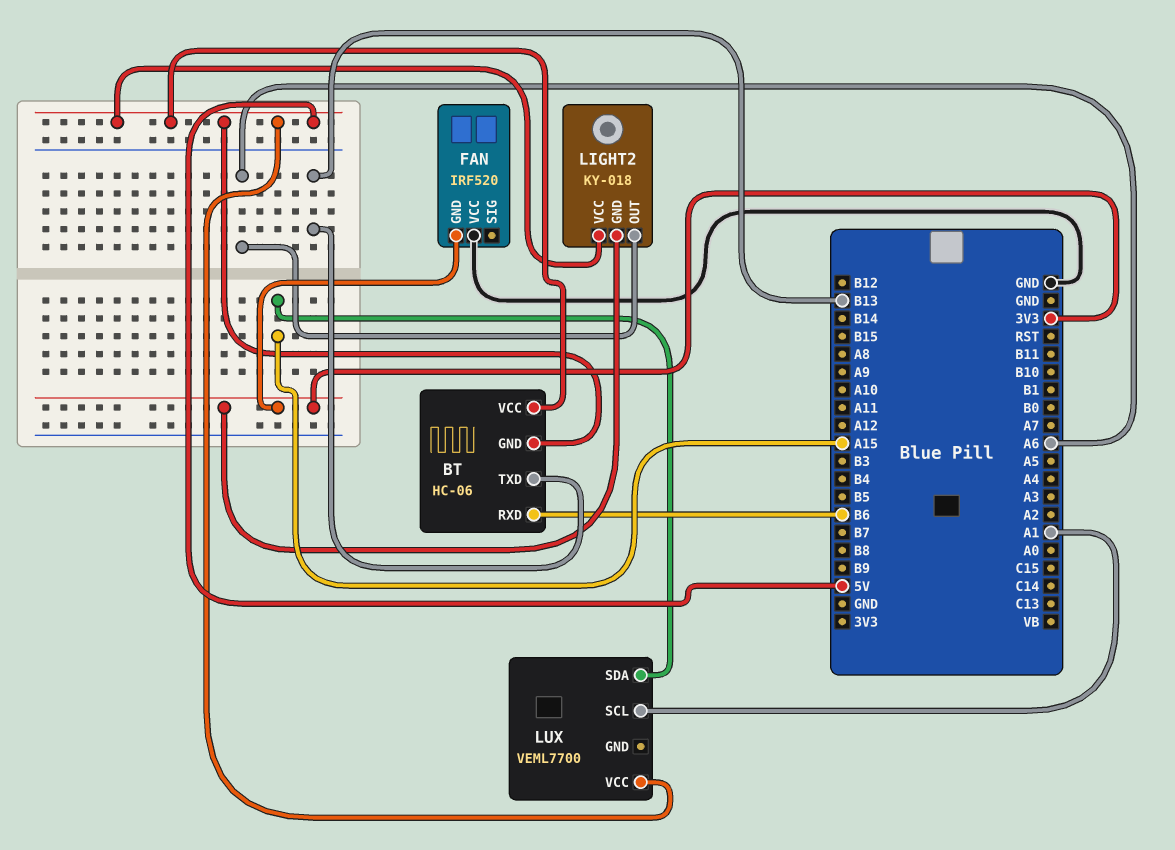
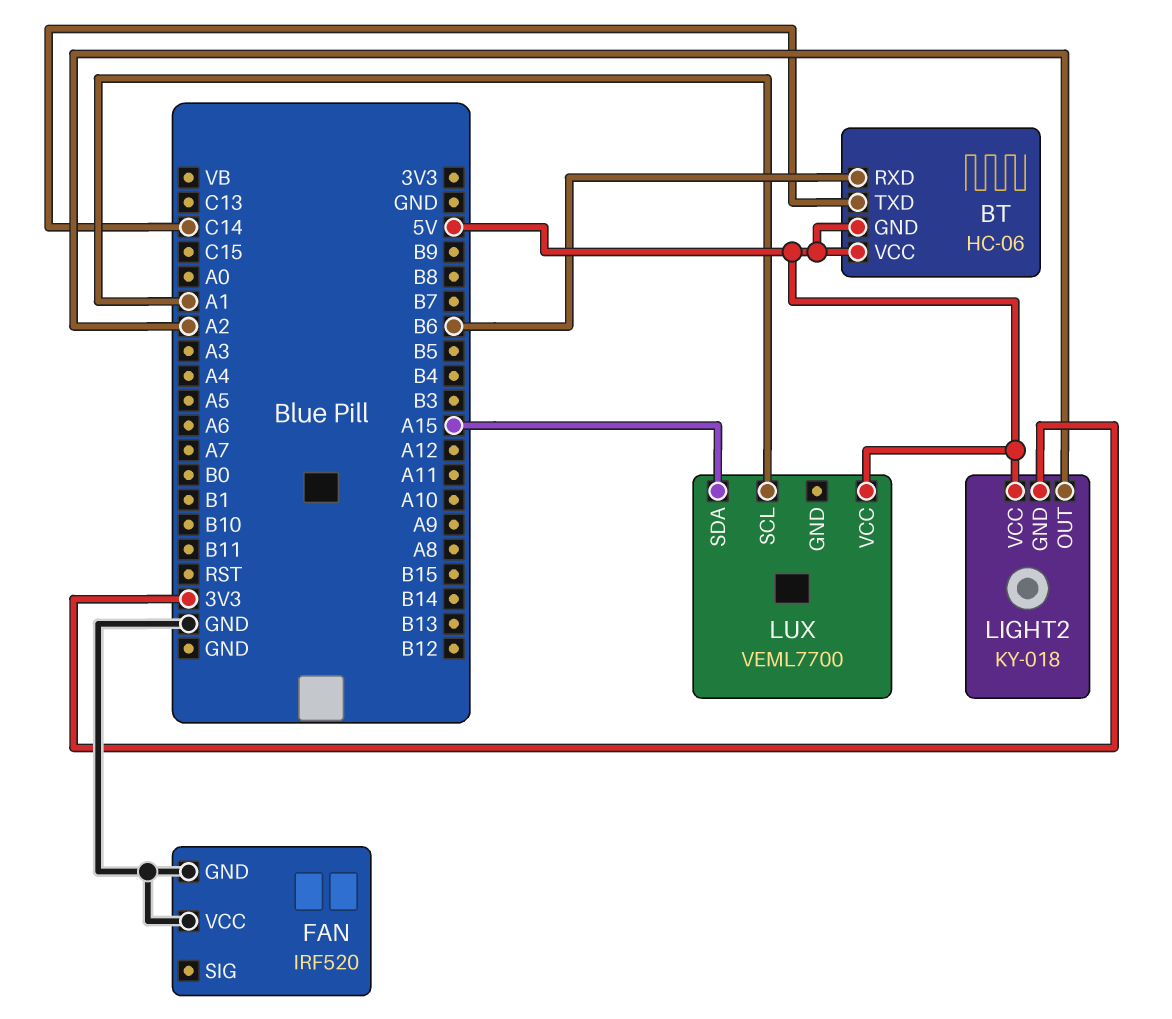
BT pin TXD: B13 -> C14
FAN pin GND: 3V3 -> GND
LIGHT2 pin OUT: A6 -> A2

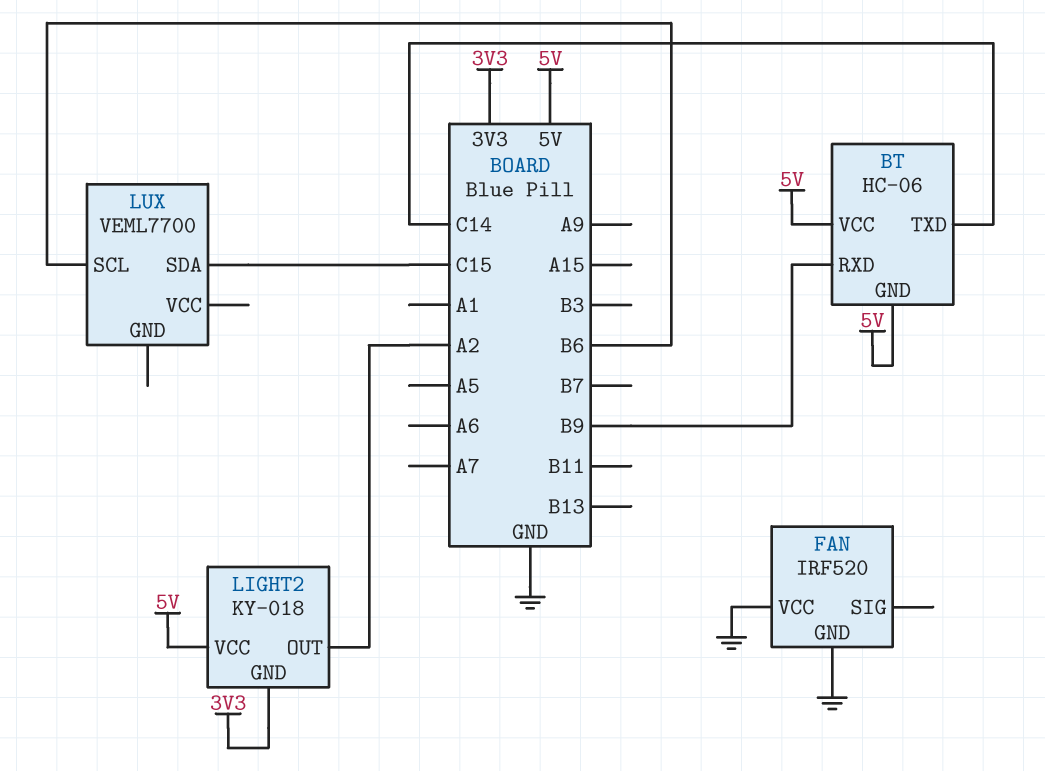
BT pin RXD: B6 -> B9
LUX pin SCL: A1 -> B6
LUX pin SDA: A15 -> C15
LUX pin VCC: 5V -> none

